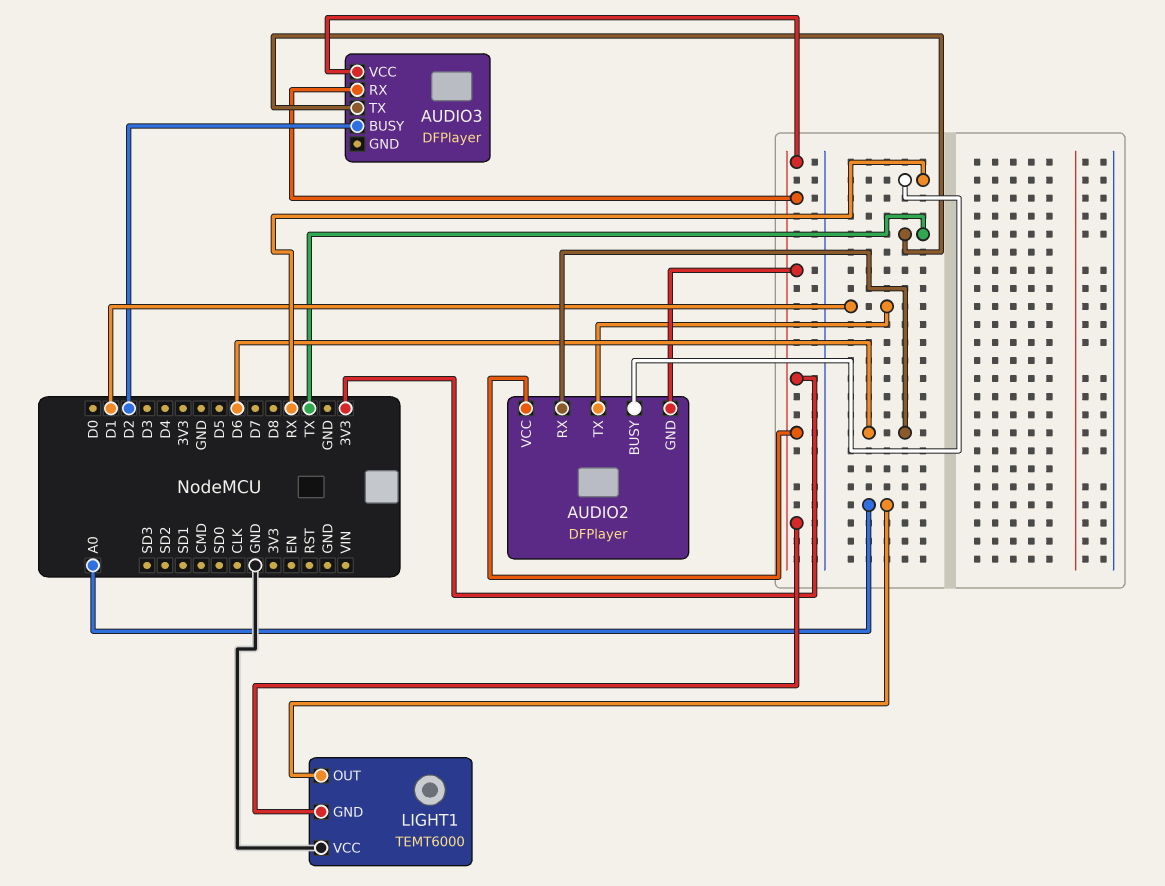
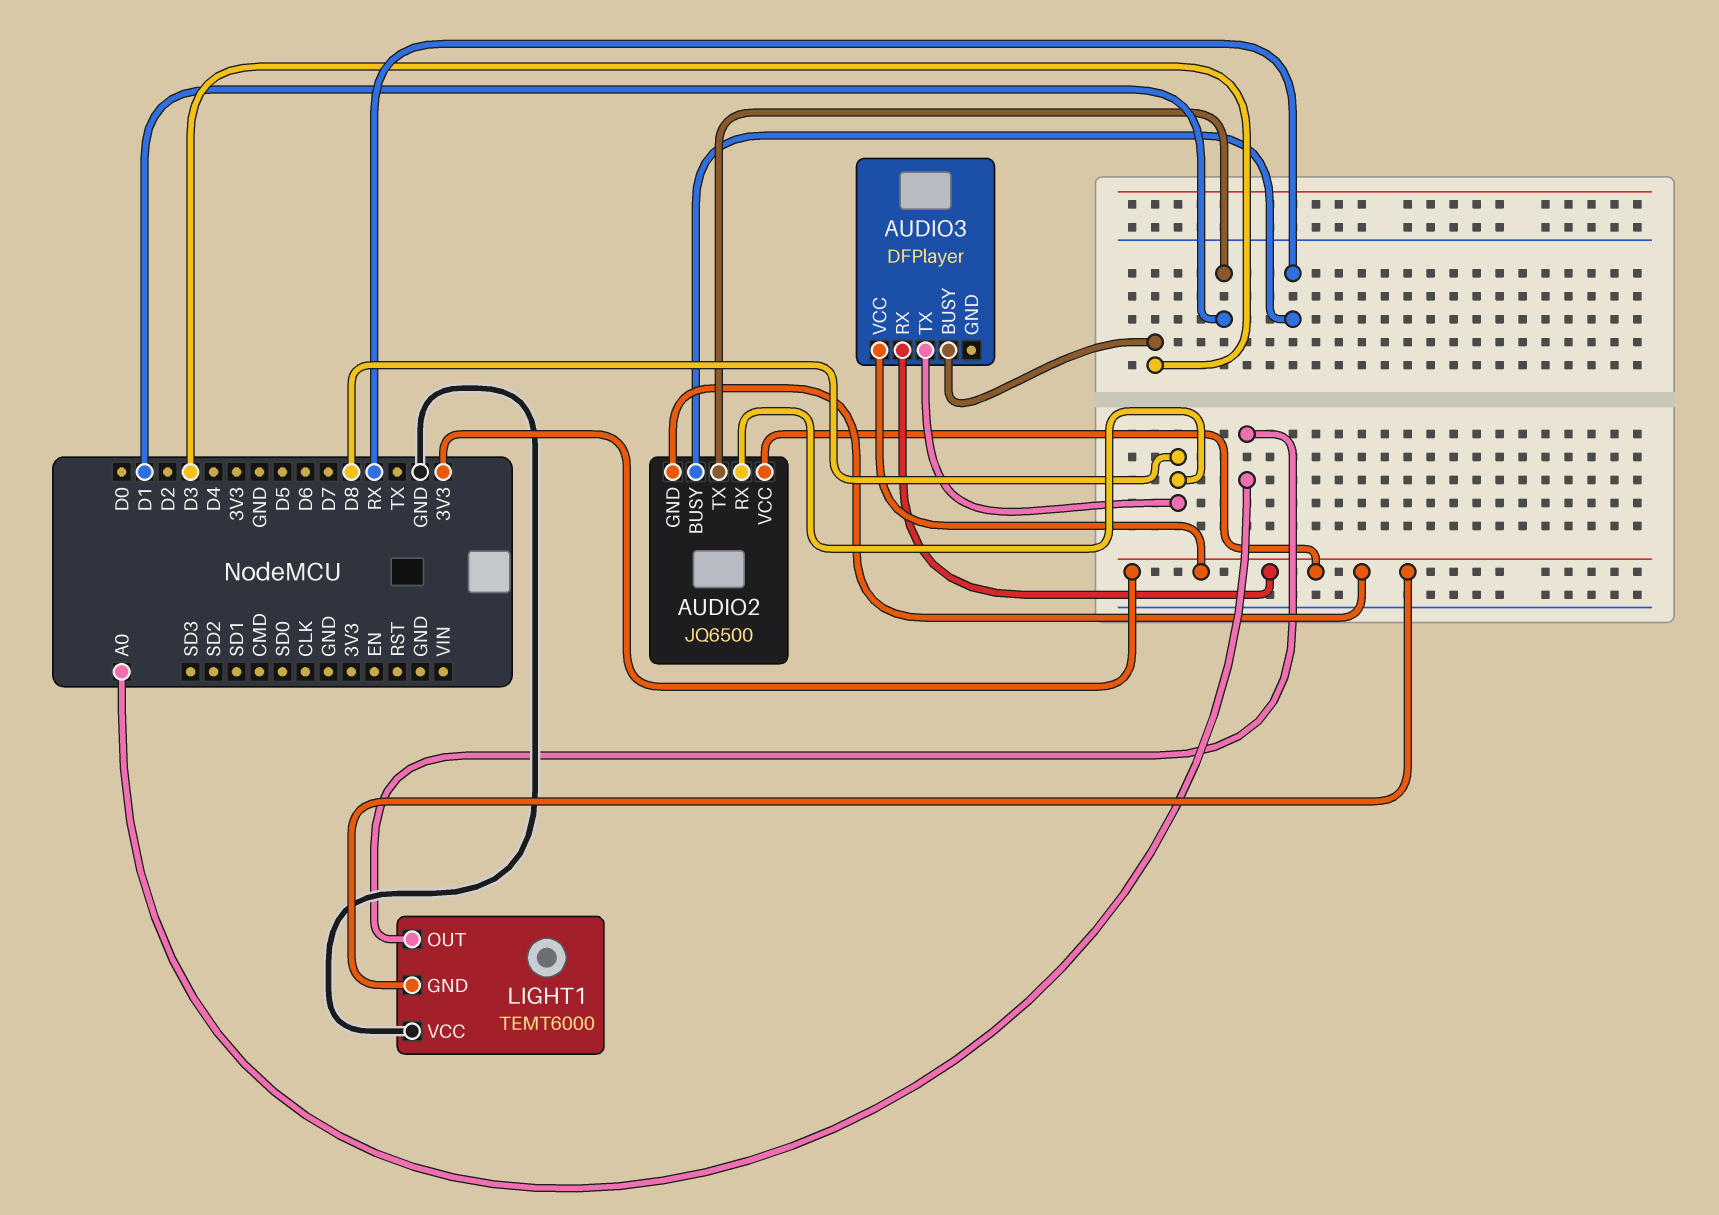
AUDIO2: DFPlayer -> JQ6500
AUDIO2 pin RX: D6 -> D8
AUDIO3 pin BUSY: D2 -> D3
AUDIO3 pin TX: TX -> D8

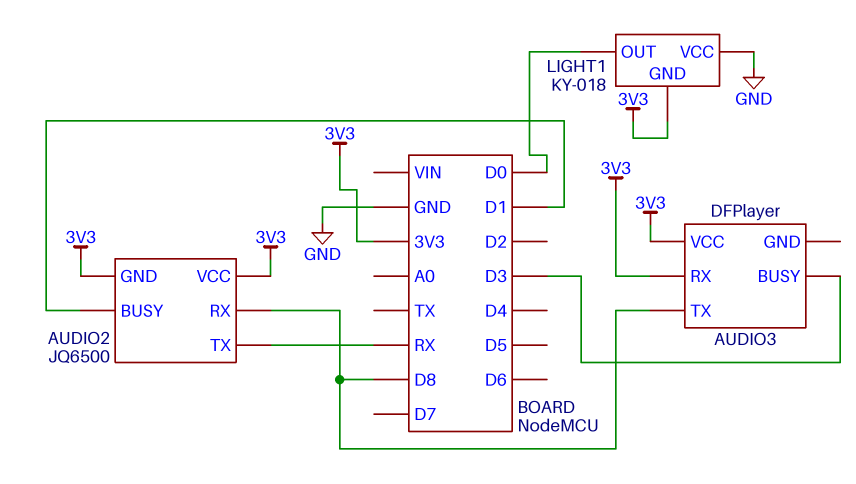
AUDIO2 pin BUSY: RX -> D1
AUDIO2 pin TX: D1 -> RX
LIGHT1: TEMT6000 -> KY-018
LIGHT1 pin OUT: A0 -> D0

